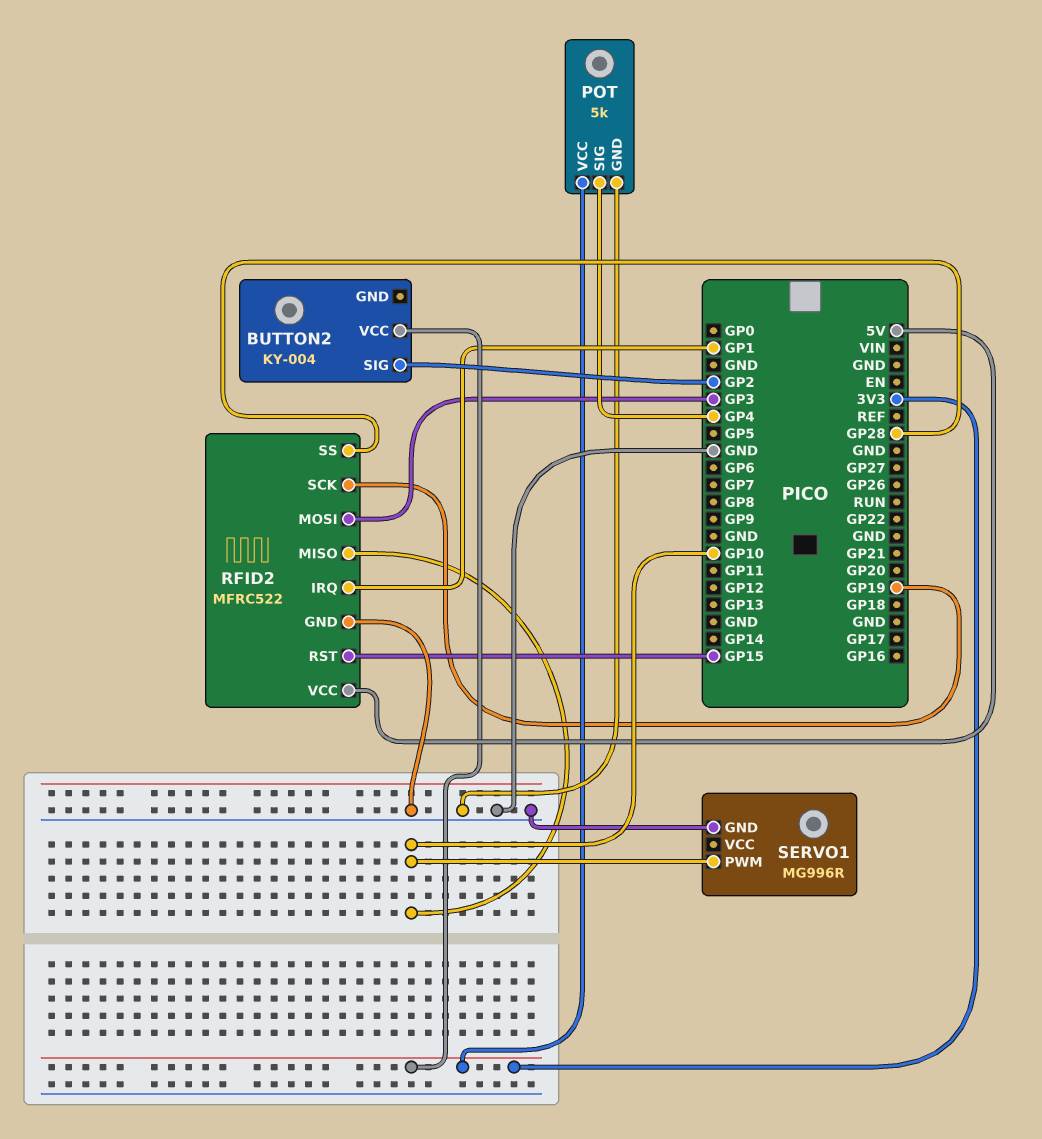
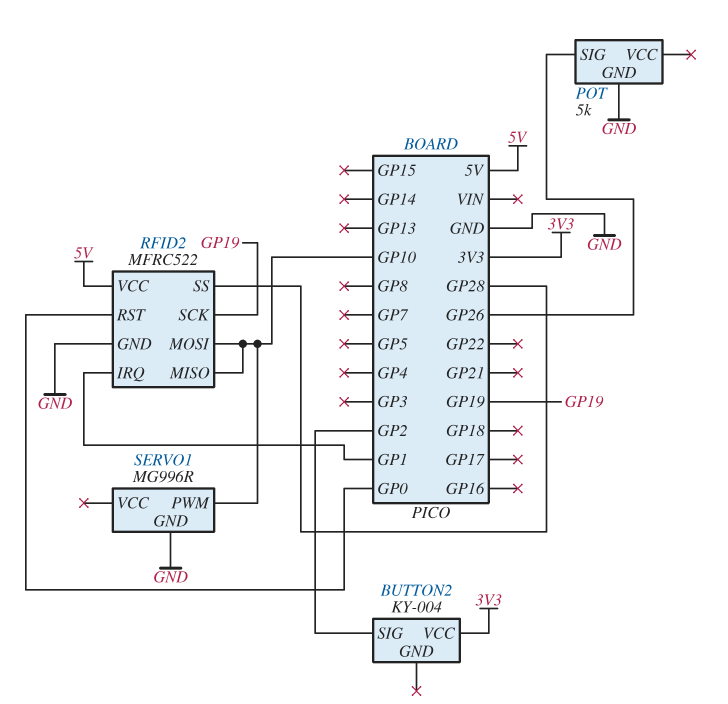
POT pin SIG: GP4 -> GP26
POT pin VCC: 3V3 -> none
RFID2 pin MOSI: GP3 -> GP10
RFID2 pin RST: GP15 -> GP0

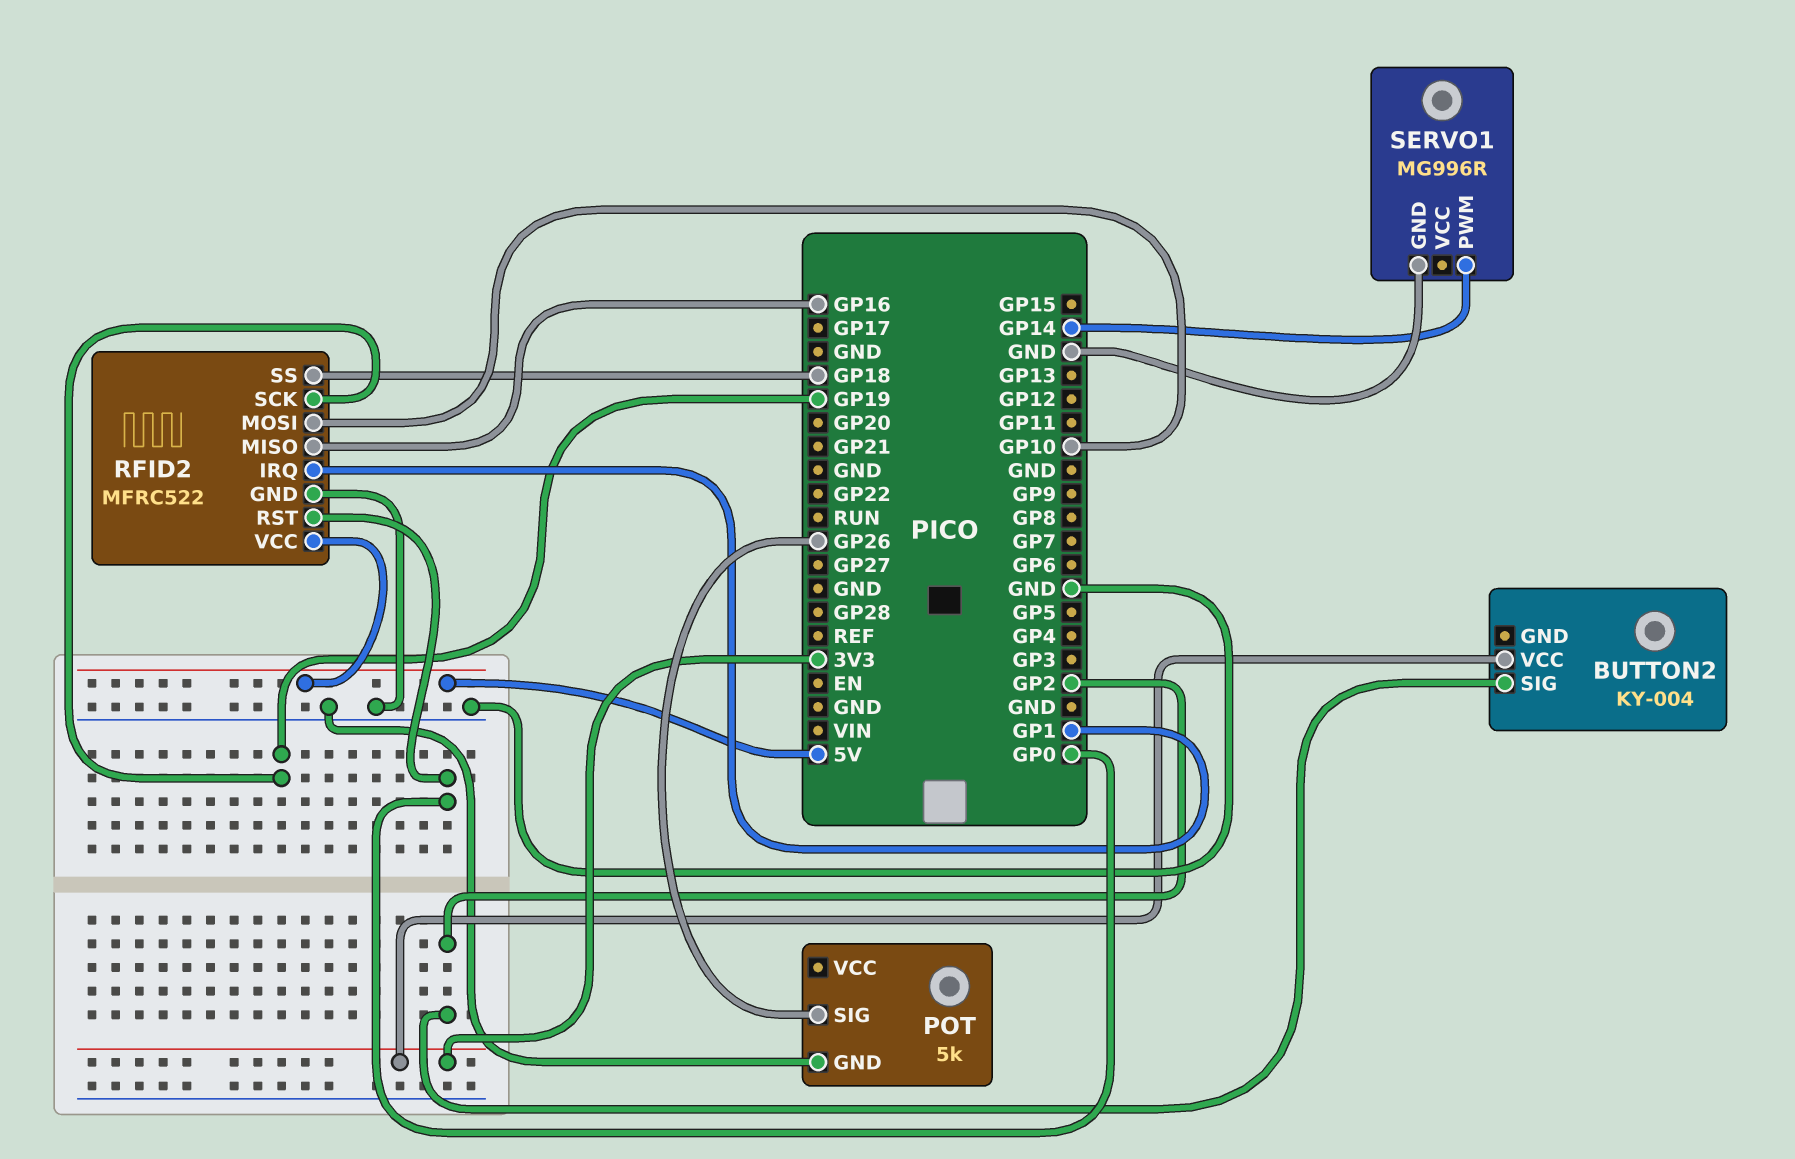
RFID2 pin MISO: GP10 -> GP16
RFID2 pin SS: GP28 -> GP18
SERVO1 pin PWM: GP10 -> GP14

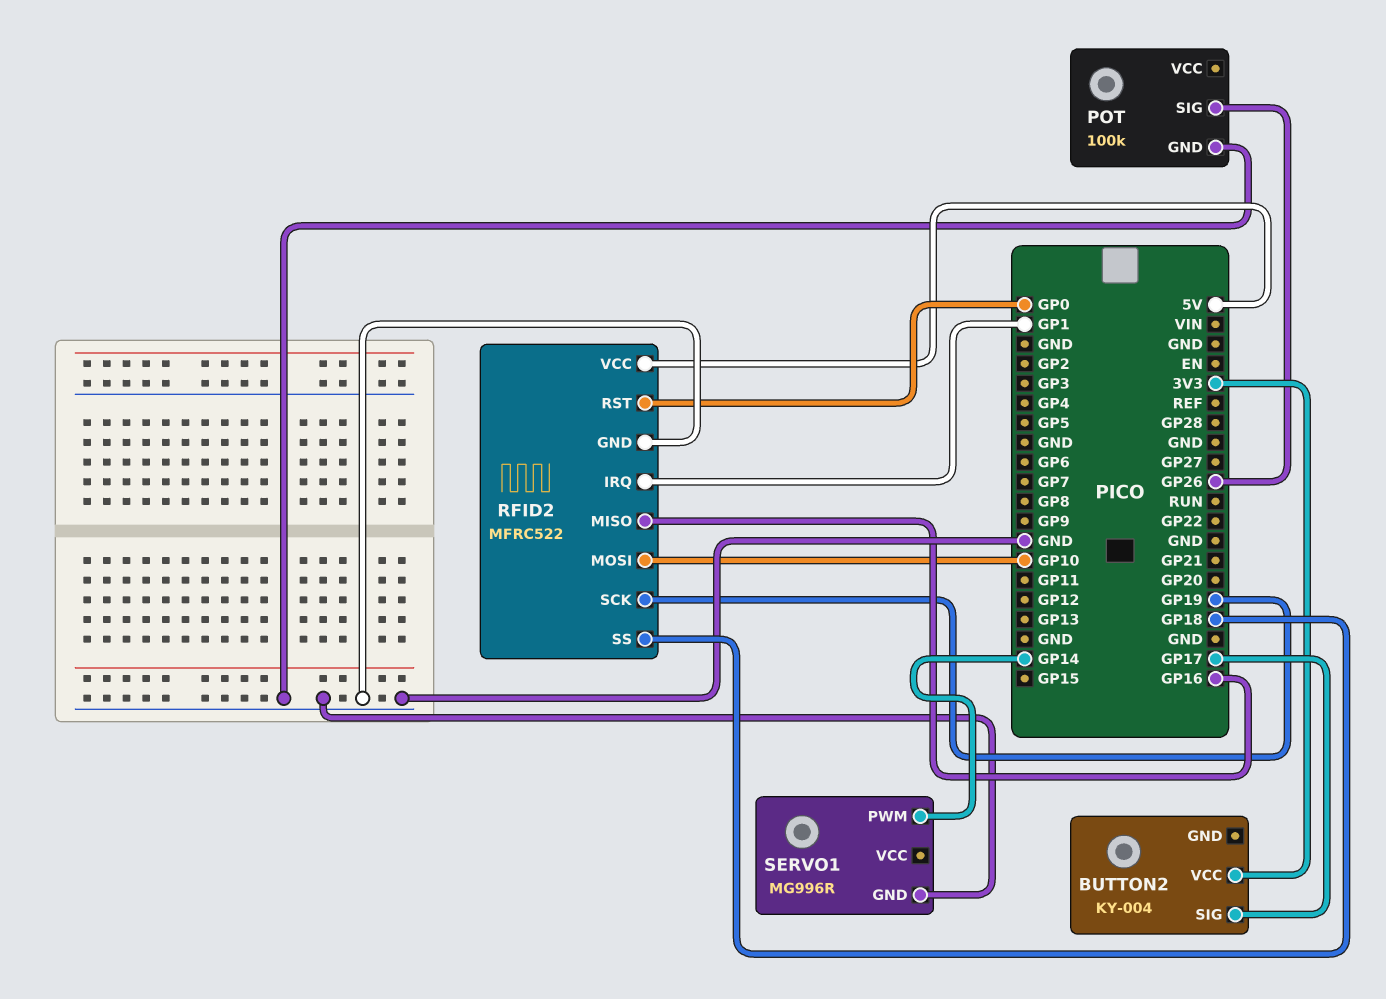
BUTTON2 pin SIG: GP2 -> GP17
POT: 5k -> 100k

